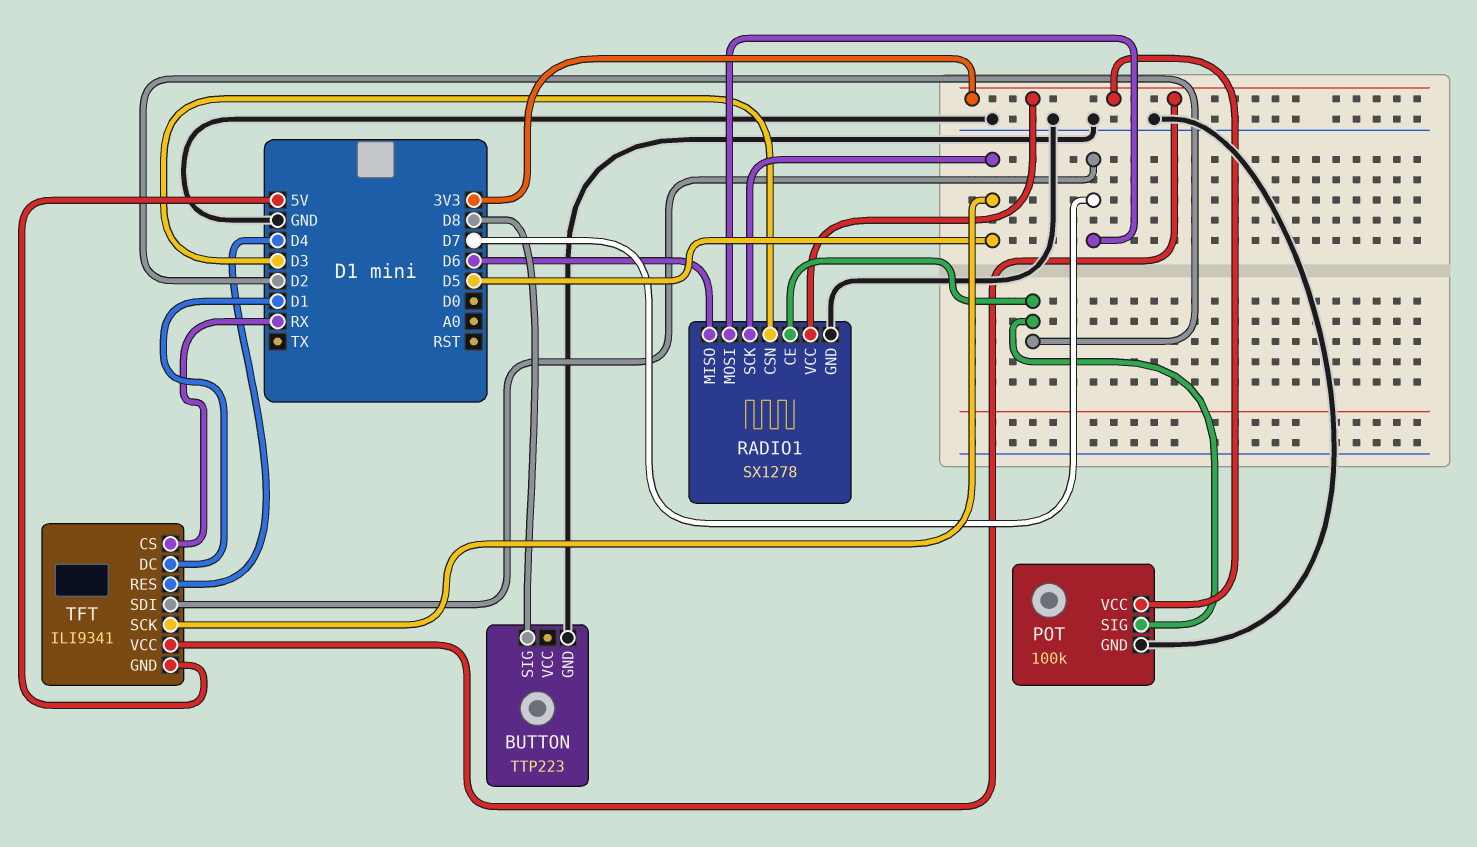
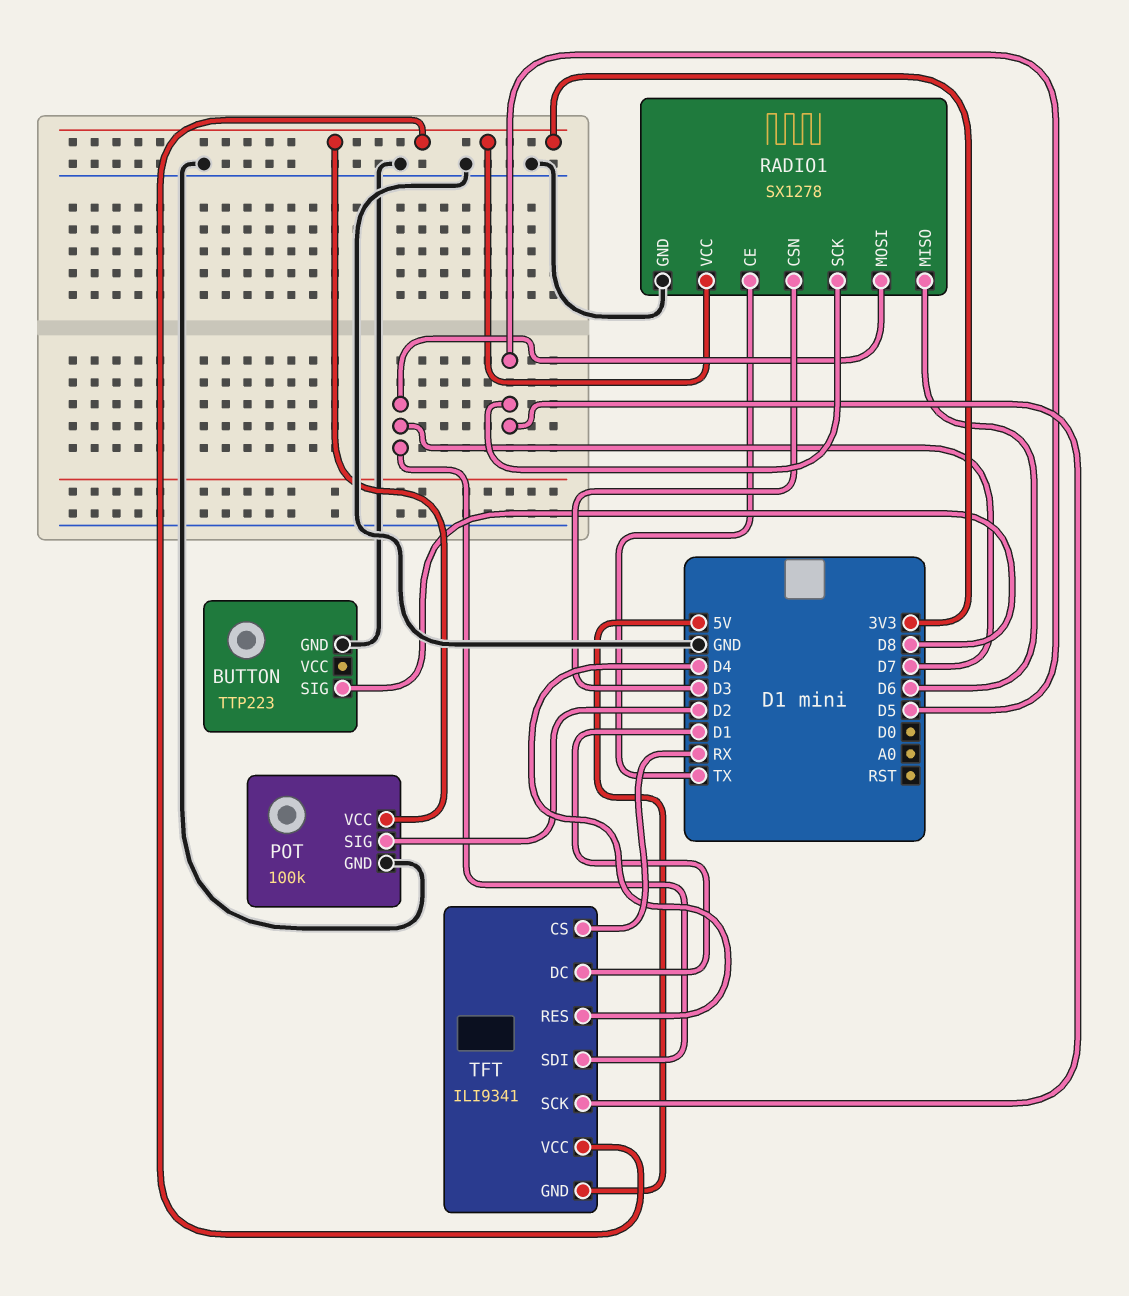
RADIO1 pin CE: D2 -> TX

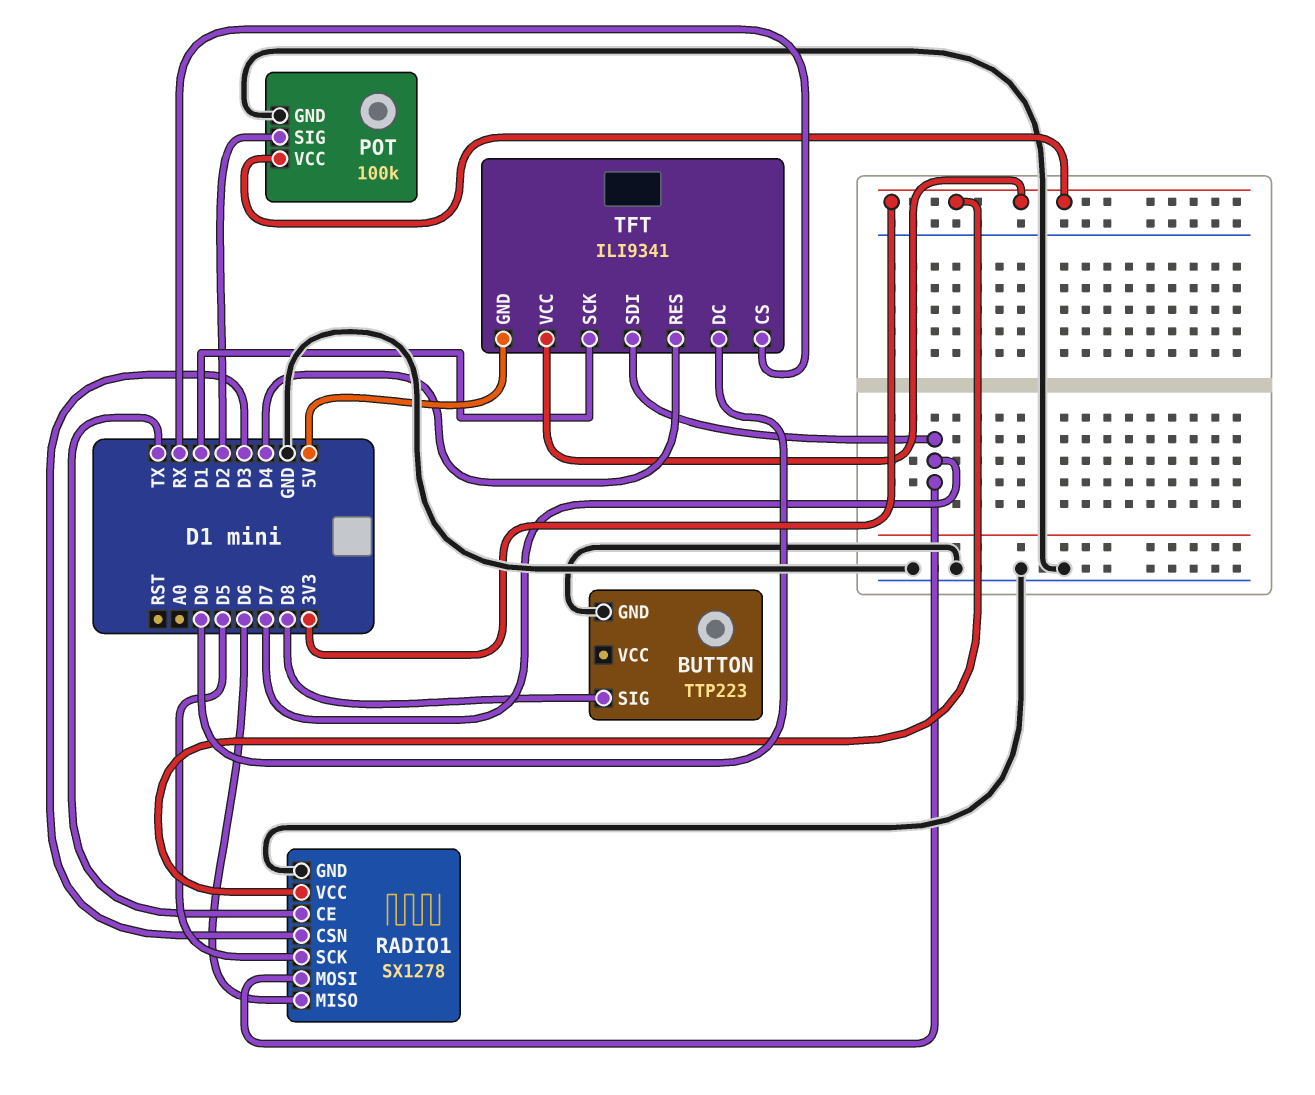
TFT pin DC: D1 -> D0
TFT pin SCK: D5 -> D1

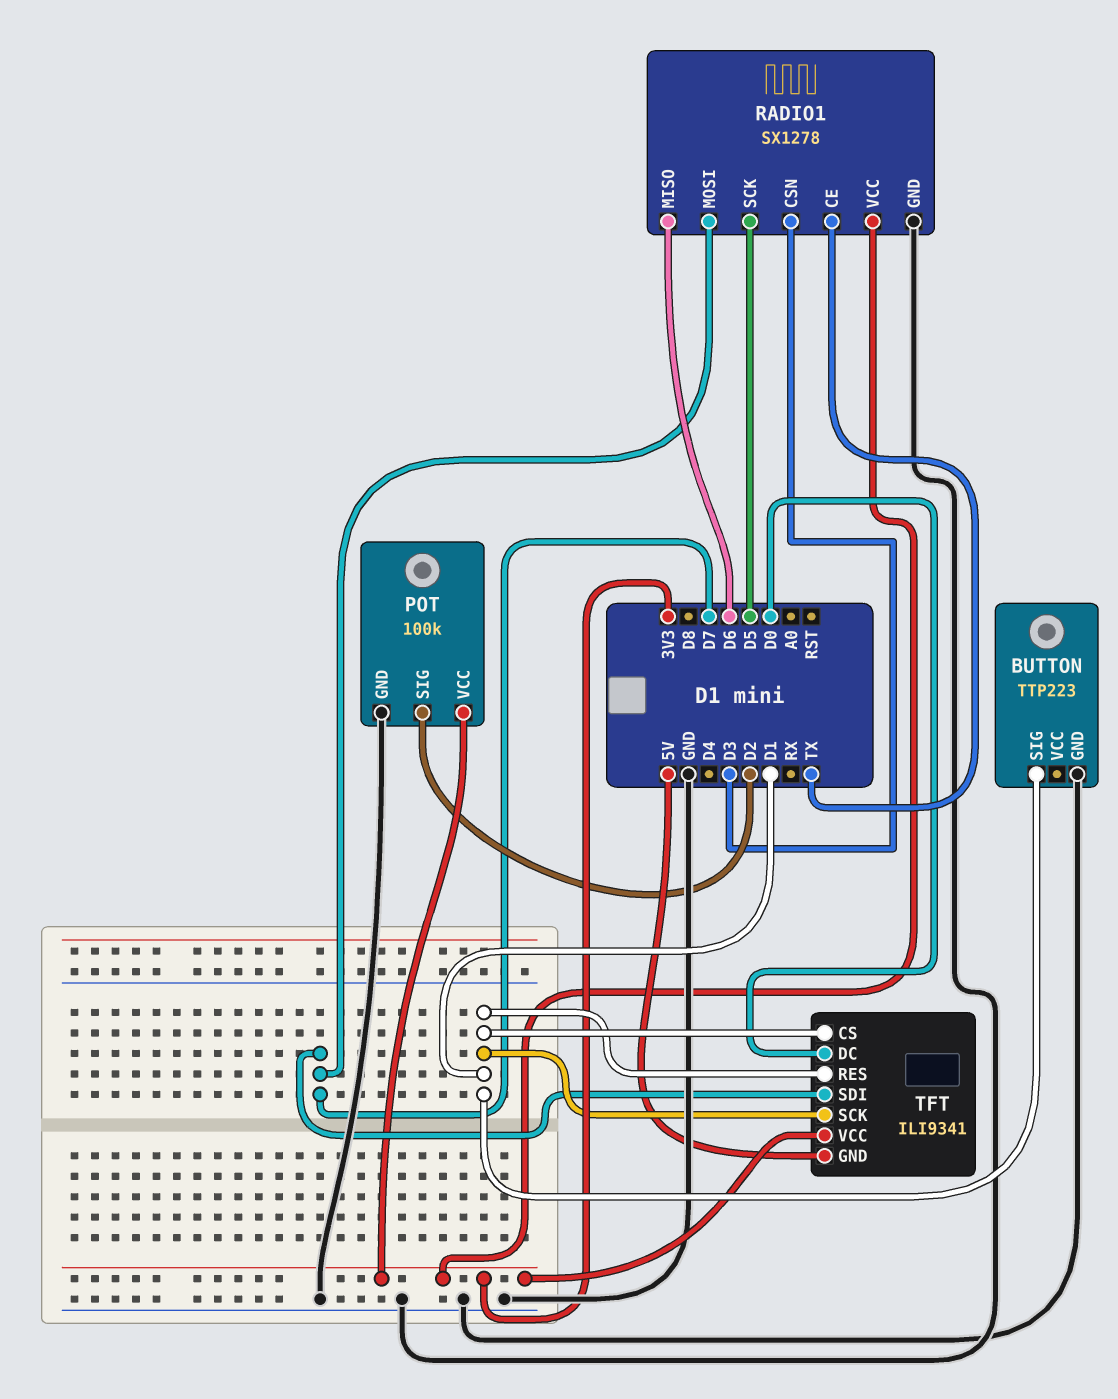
BUTTON pin SIG: D8 -> D1
TFT pin CS: RX -> D1
TFT pin RES: D4 -> D1

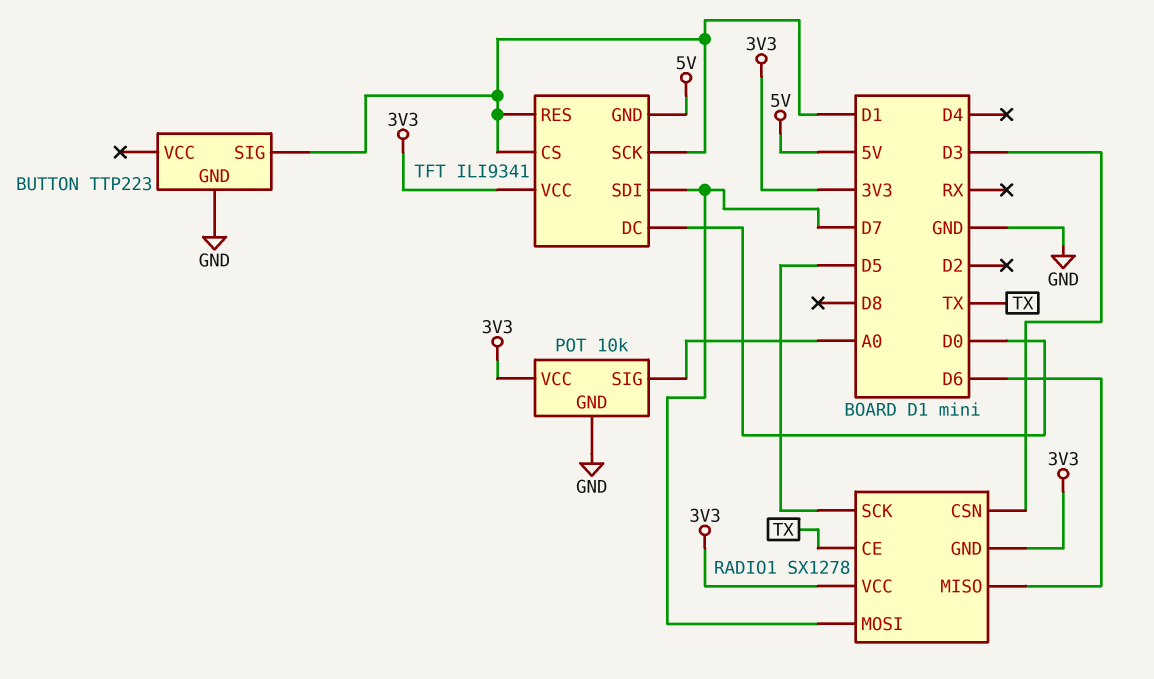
POT: 100k -> 10k
POT pin SIG: D2 -> A0
RADIO1 pin GND: GND -> 3V3

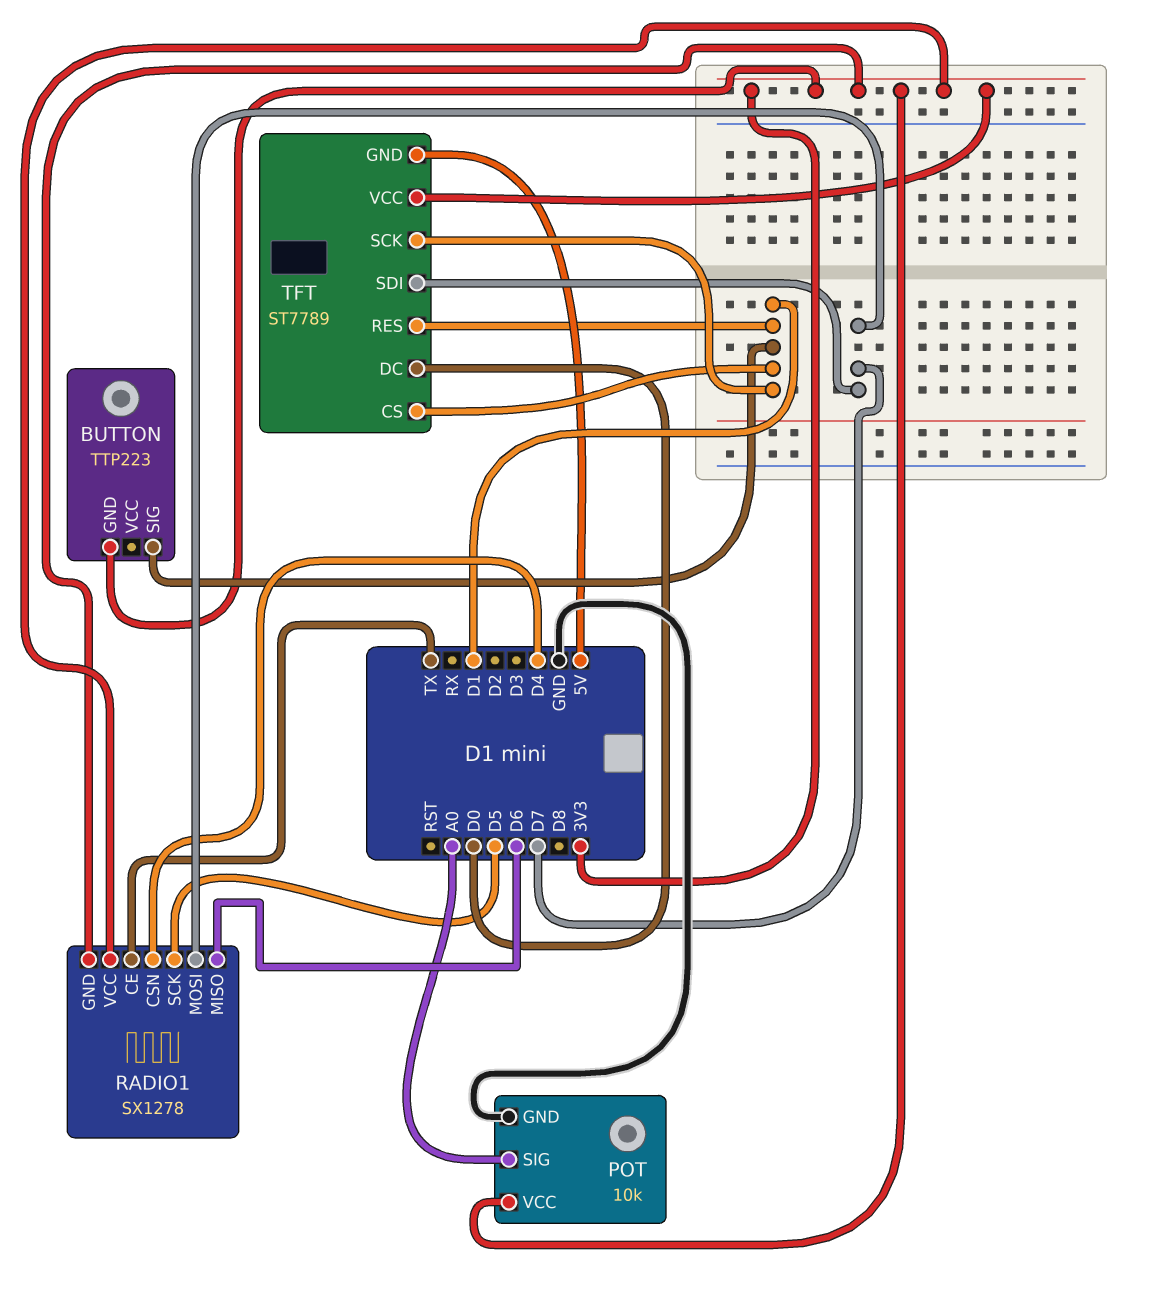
BUTTON pin GND: GND -> 3V3
RADIO1 pin CSN: D3 -> D4
TFT: ILI9341 -> ST7789

